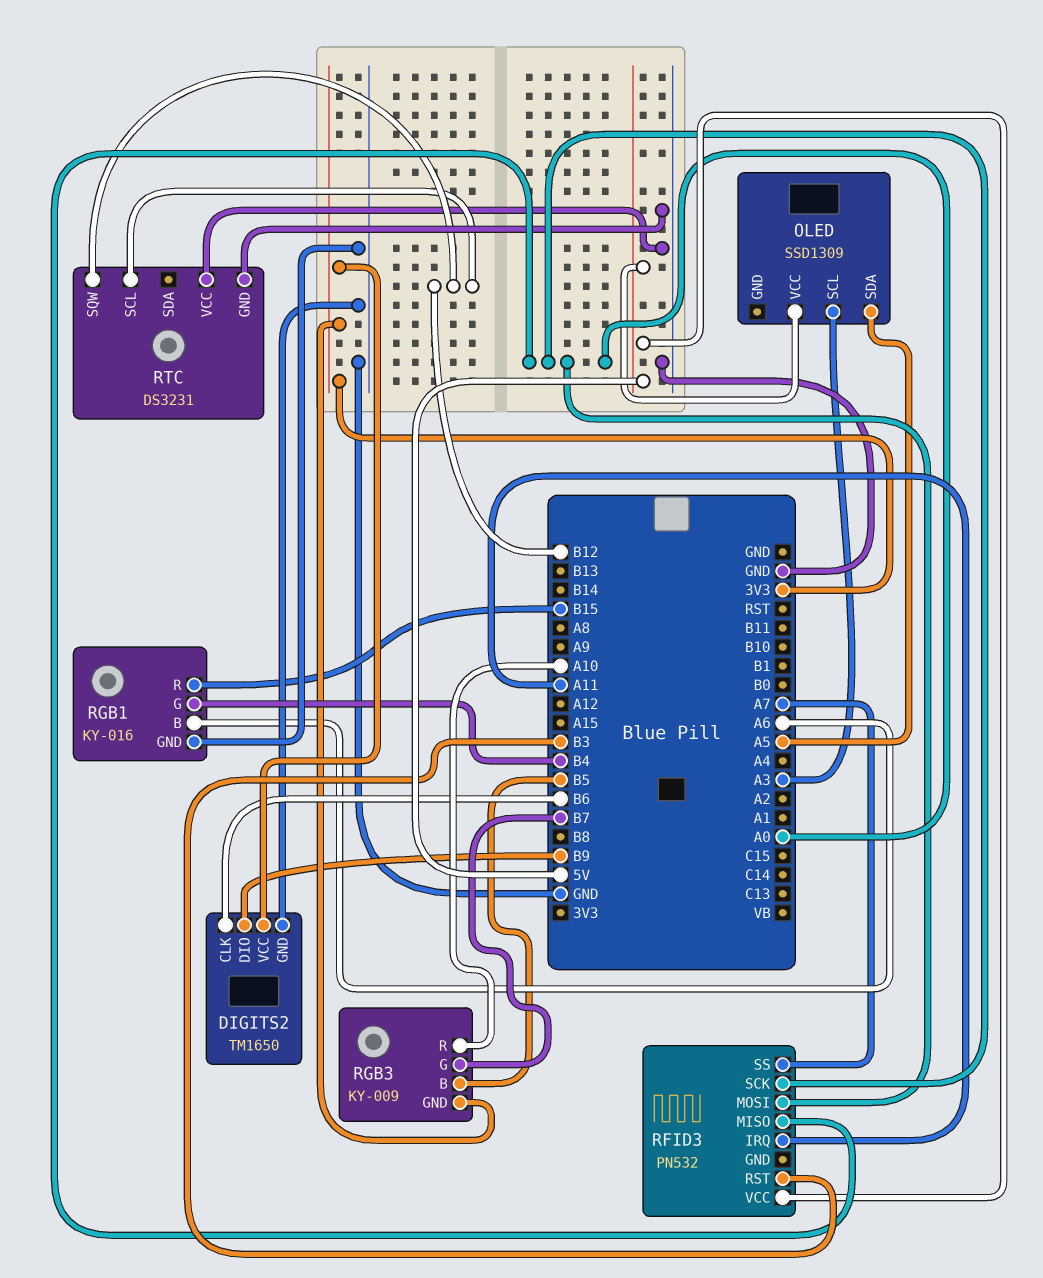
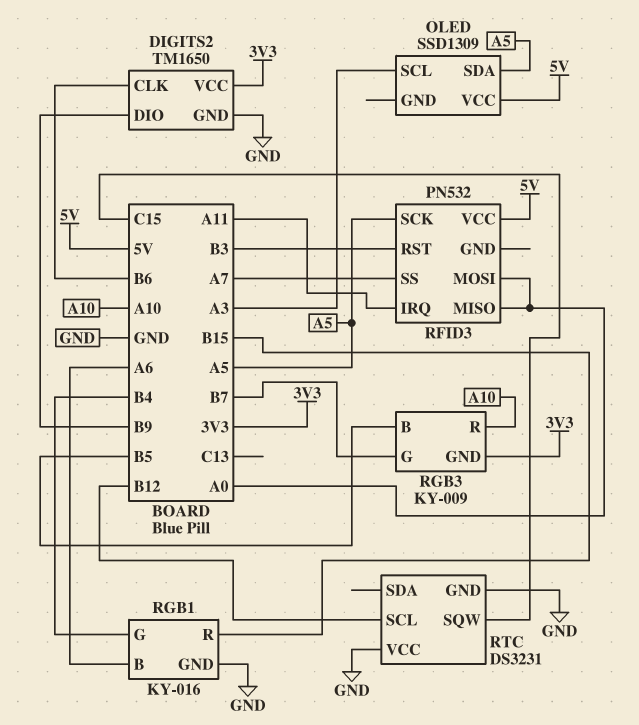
RFID3 pin SCK: A0 -> A5
RTC pin SQW: B12 -> C15

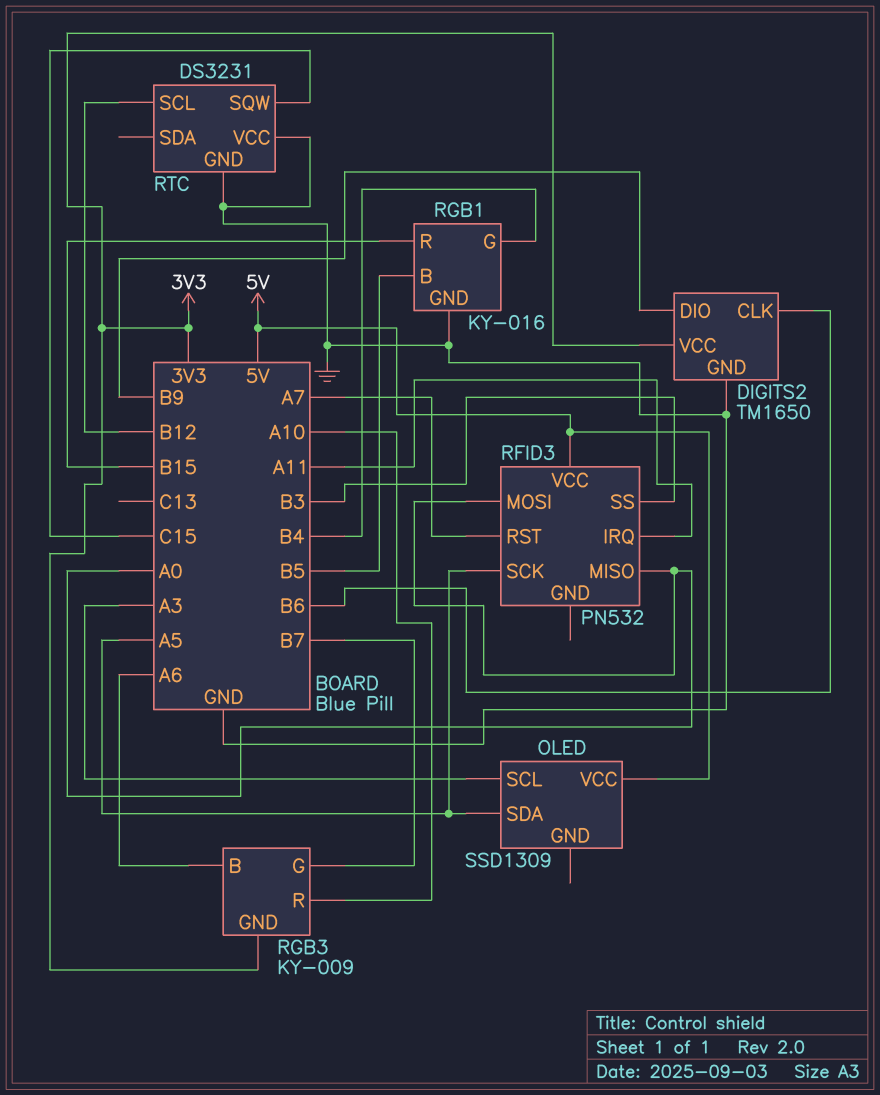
RFID3 pin RST: B3 -> A7
RFID3 pin SS: A7 -> B3
RGB1 pin B: A6 -> B5
RGB3 pin B: B5 -> A6

